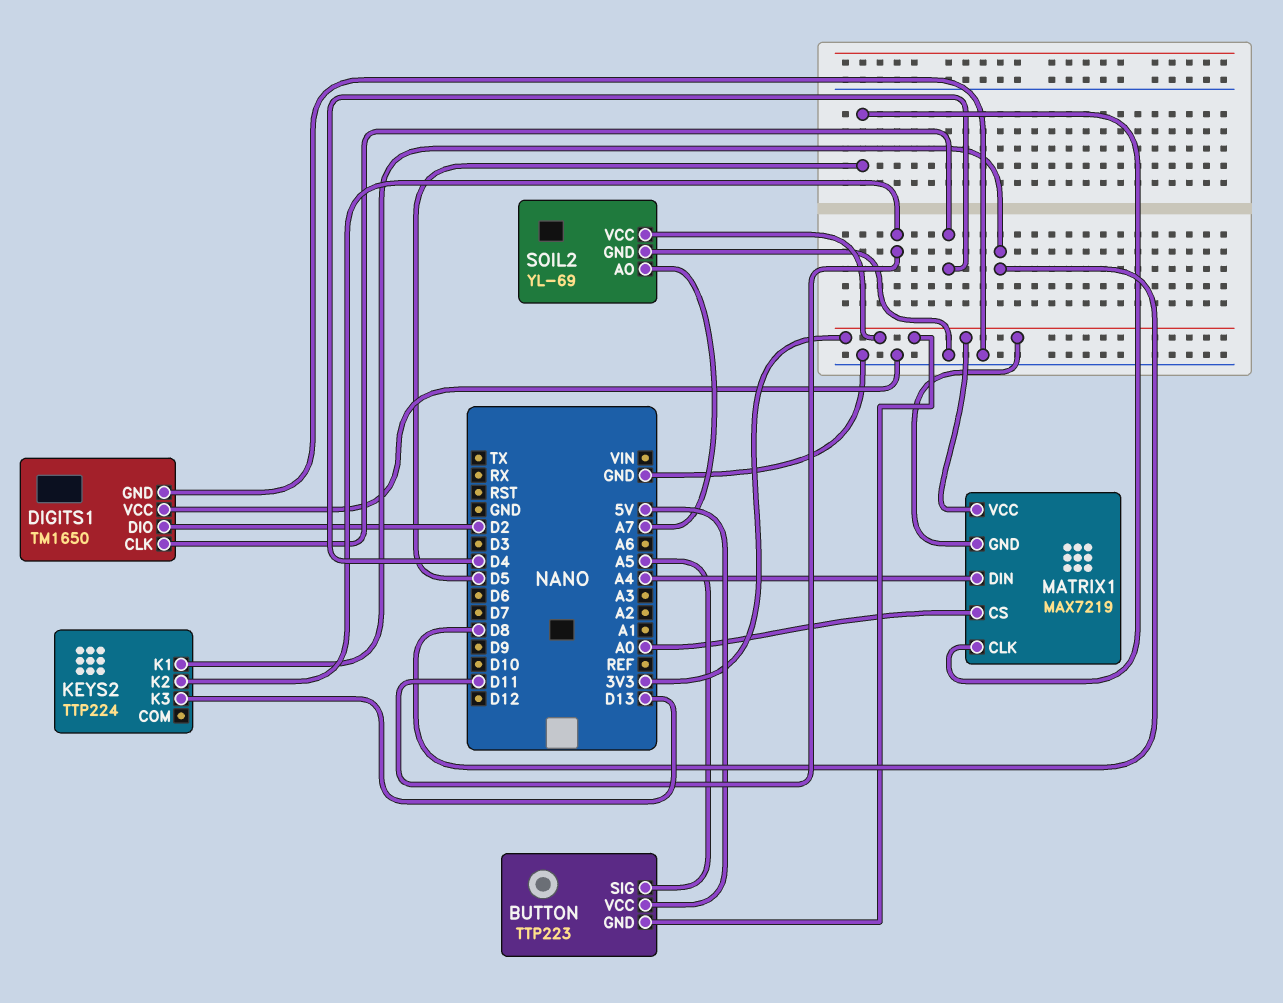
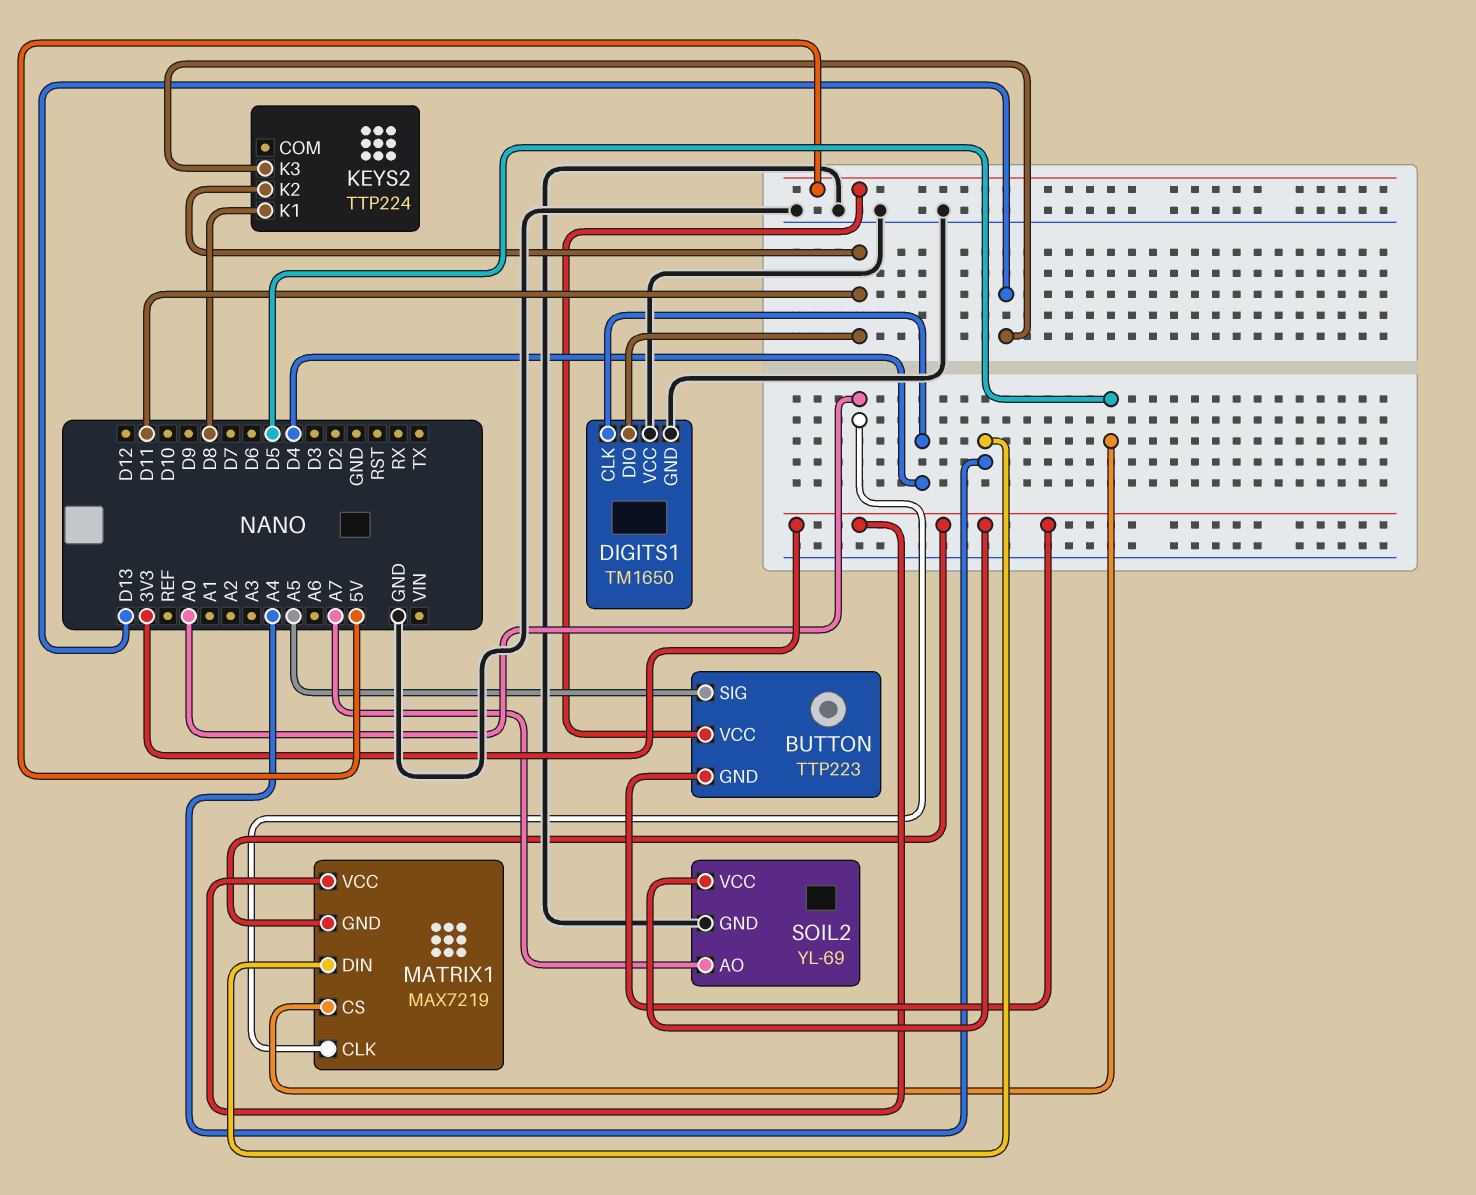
DIGITS1 pin DIO: D2 -> D11
MATRIX1 pin CLK: D5 -> A0
MATRIX1 pin CS: A0 -> D5

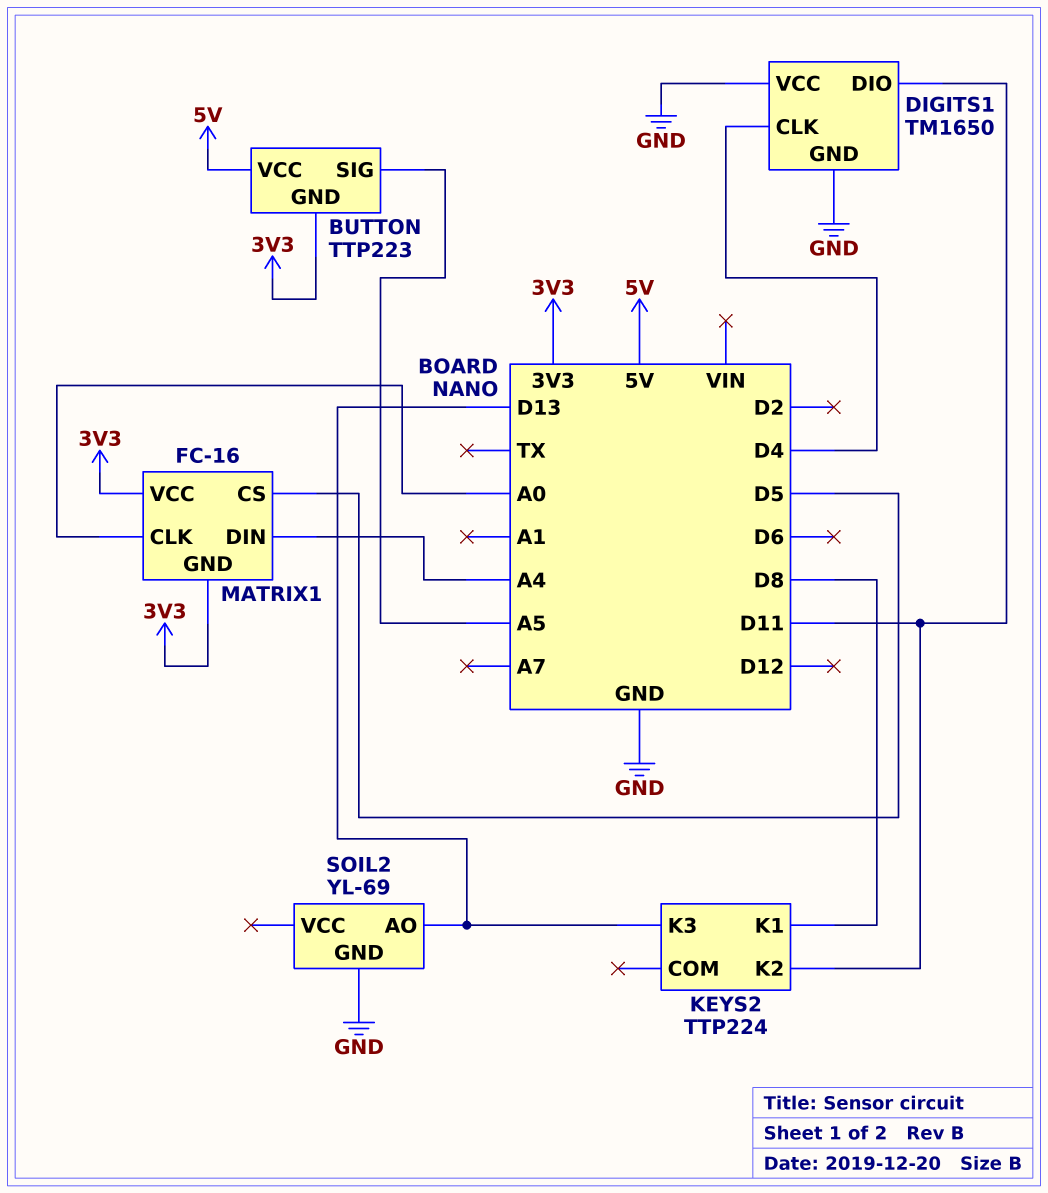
MATRIX1: MAX7219 -> FC-16
SOIL2 pin AO: A7 -> D13
SOIL2 pin VCC: 3V3 -> none

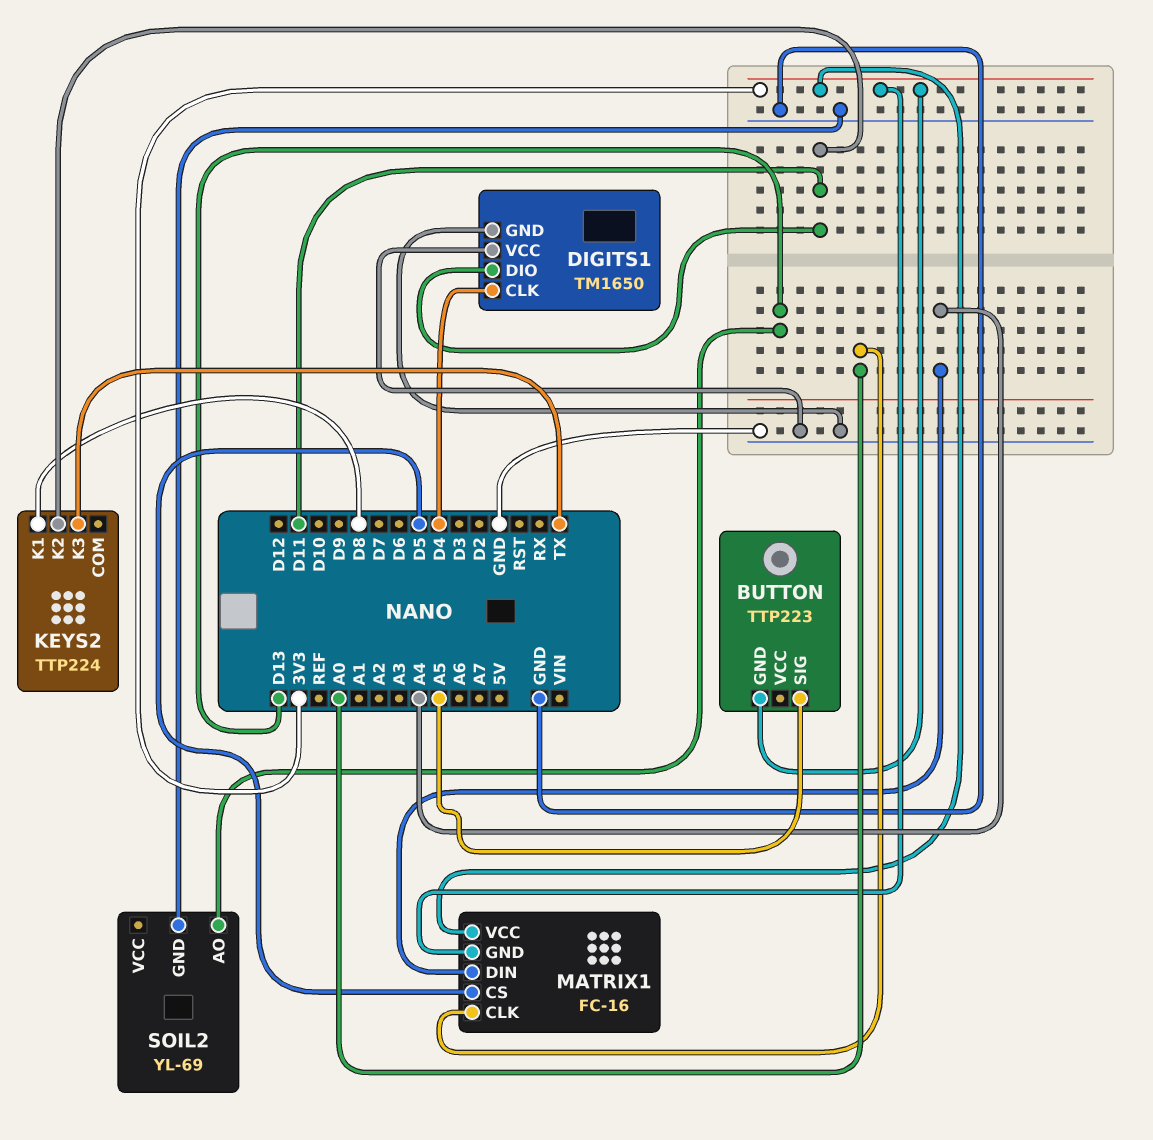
BUTTON pin VCC: 5V -> none
KEYS2 pin K3: D13 -> TX

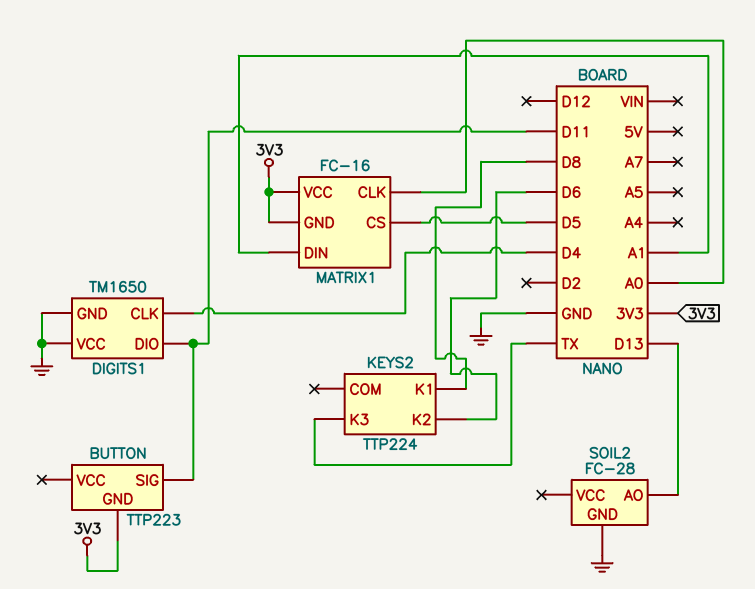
BUTTON pin SIG: A5 -> D11
KEYS2 pin K2: D11 -> D6
MATRIX1 pin DIN: A4 -> A1
SOIL2: YL-69 -> FC-28

